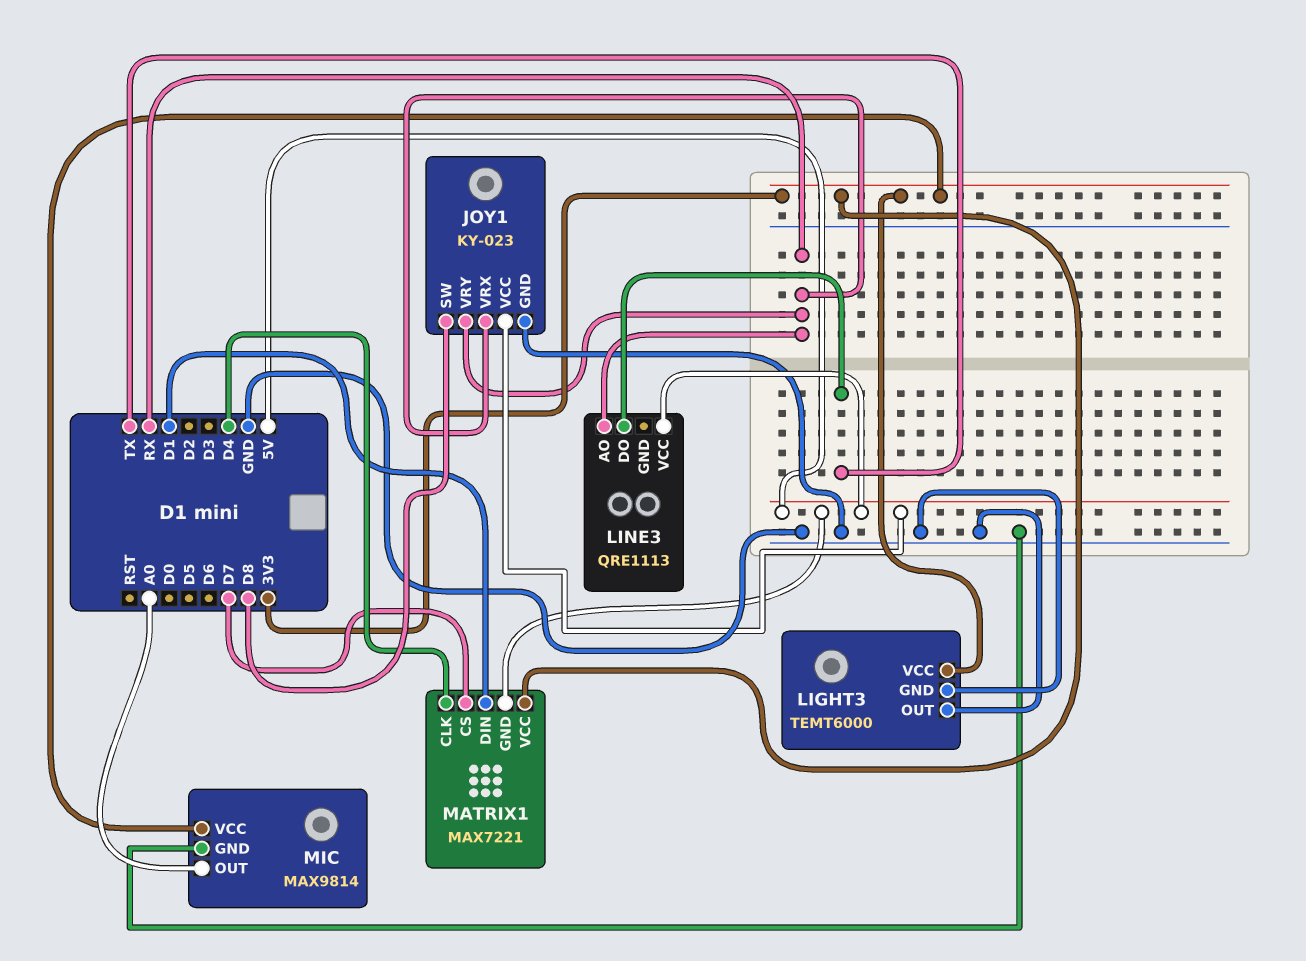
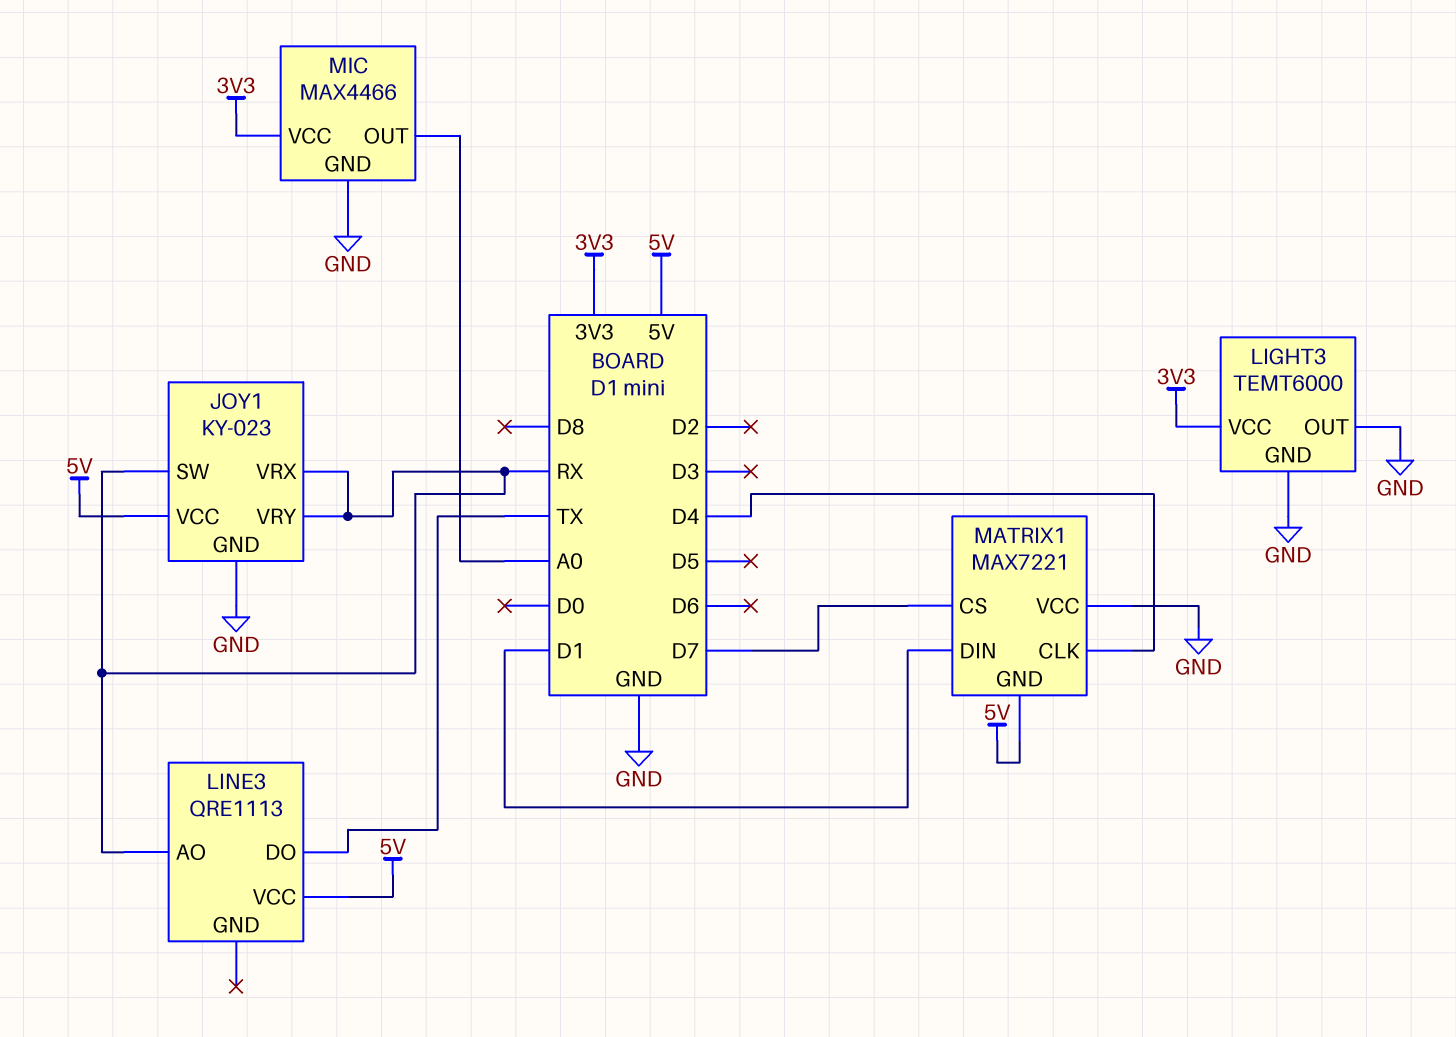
JOY1 pin SW: D8 -> RX
MATRIX1 pin VCC: 3V3 -> GND
MIC: MAX9814 -> MAX4466

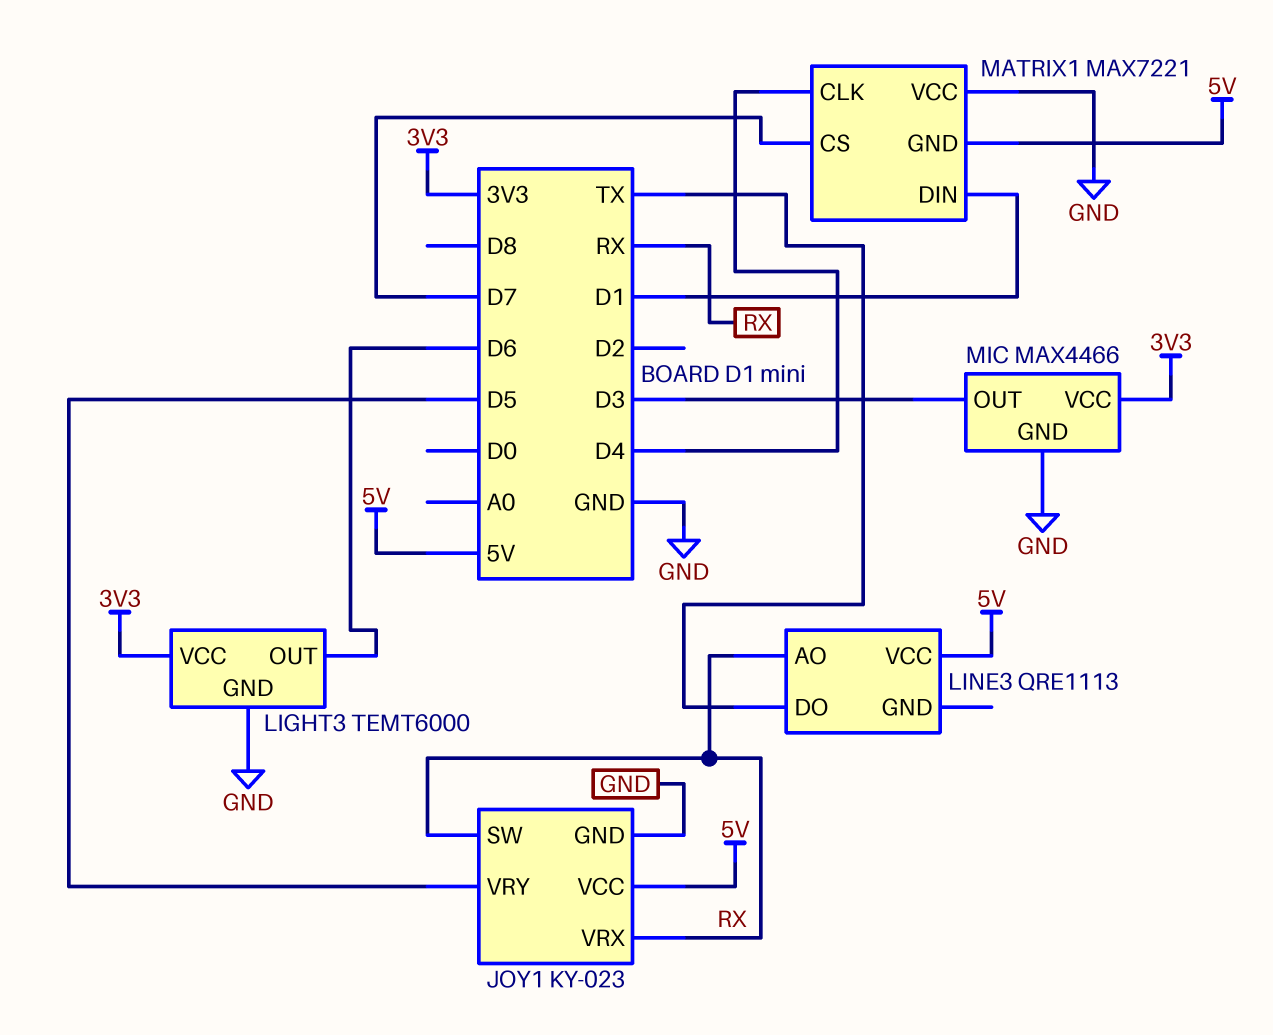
JOY1 pin VRY: RX -> D5
LIGHT3 pin OUT: GND -> D6
MIC pin OUT: A0 -> D3

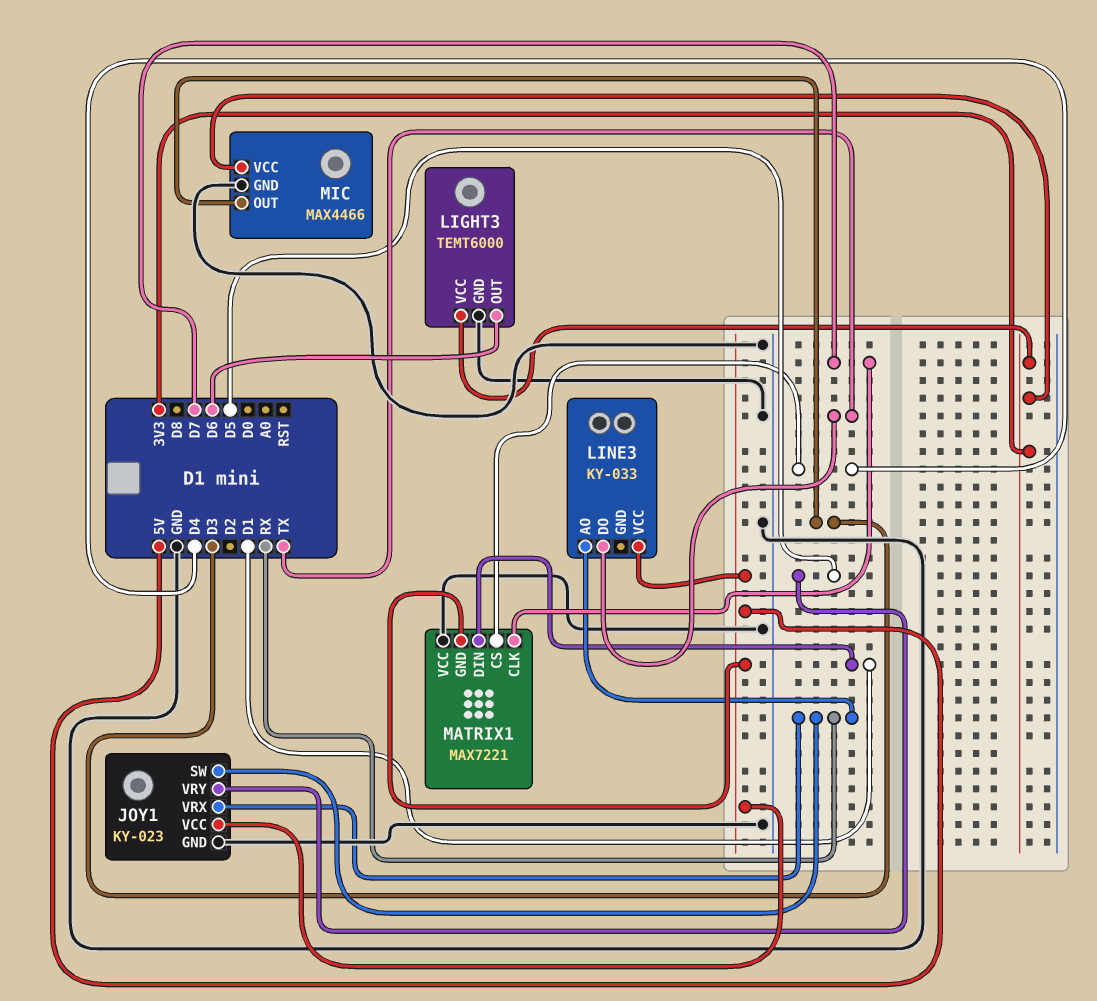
LINE3: QRE1113 -> KY-033
MATRIX1 pin CLK: D4 -> D7
MATRIX1 pin CS: D7 -> D4

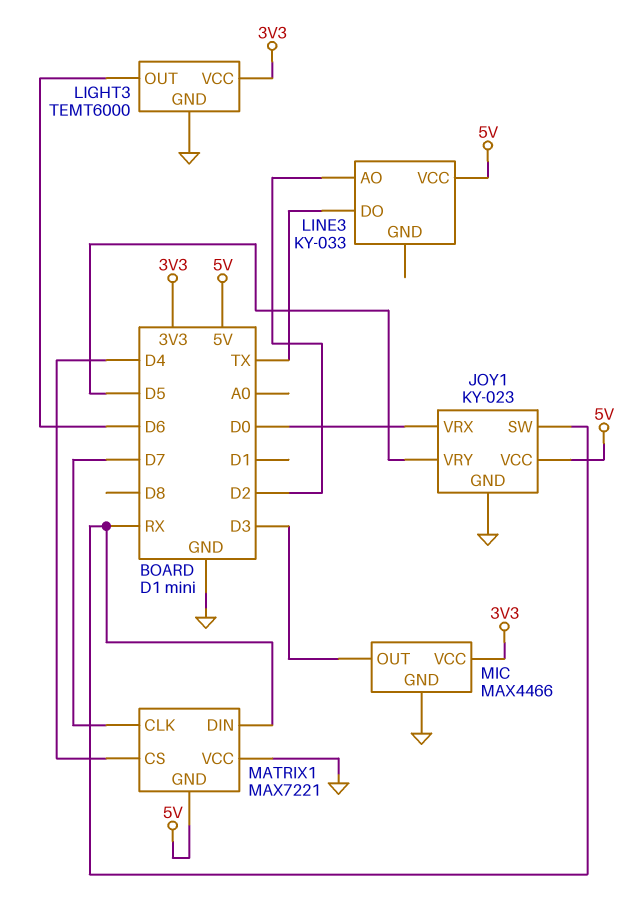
JOY1 pin VRX: RX -> D0
LINE3 pin AO: RX -> D2
MATRIX1 pin DIN: D1 -> RX

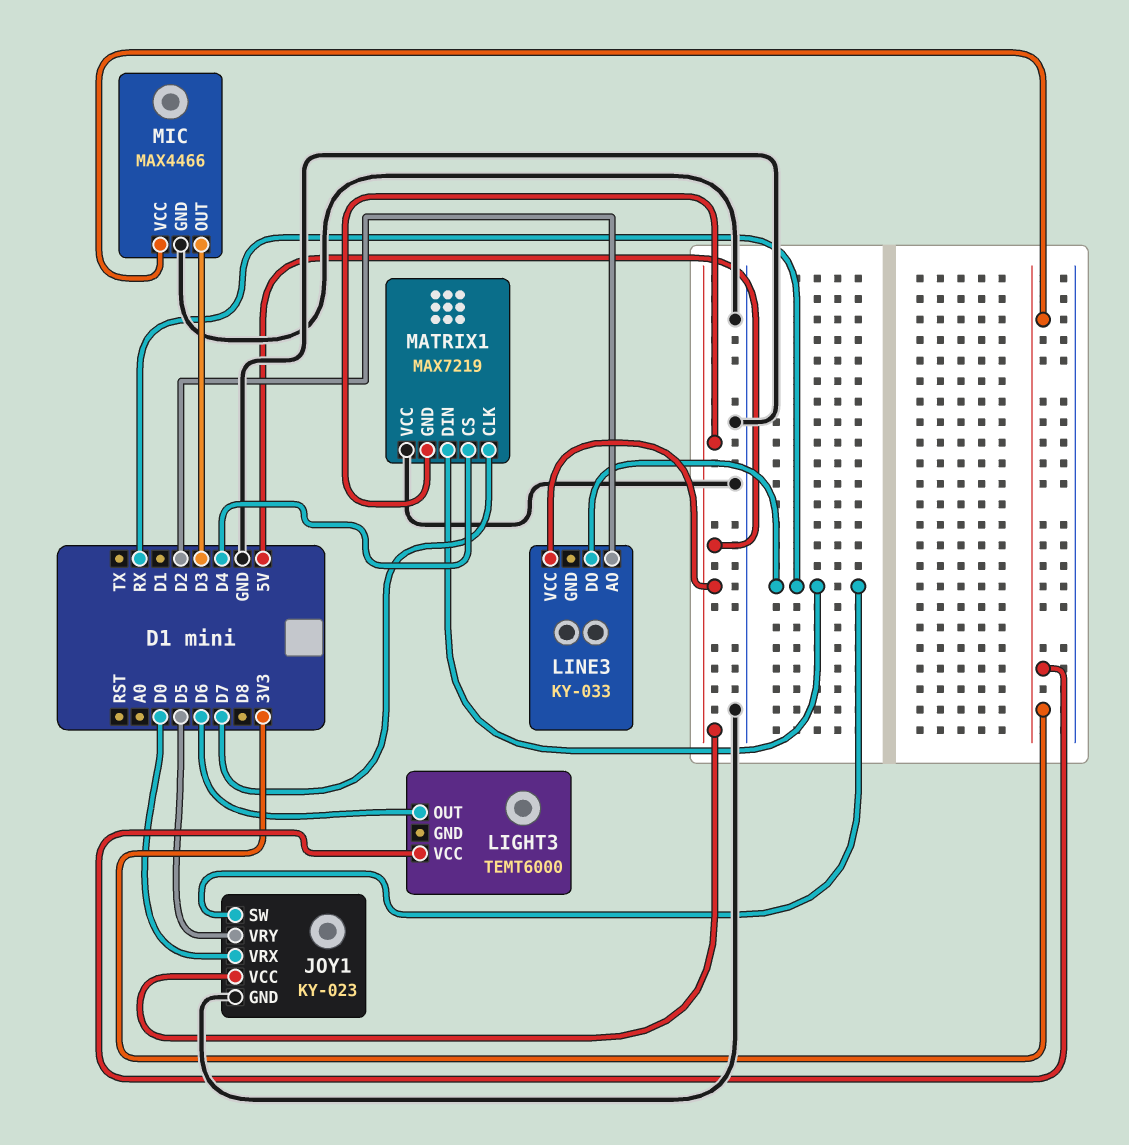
LIGHT3 pin GND: GND -> none
LINE3 pin DO: TX -> RX
MATRIX1: MAX7221 -> MAX7219

